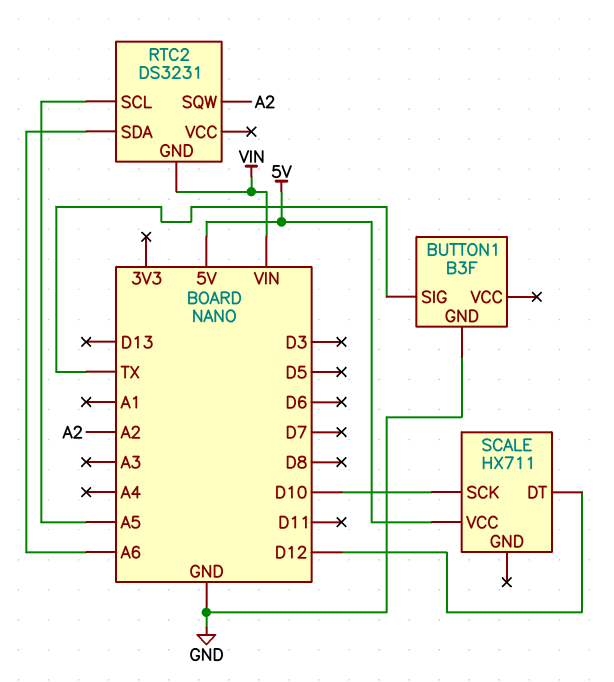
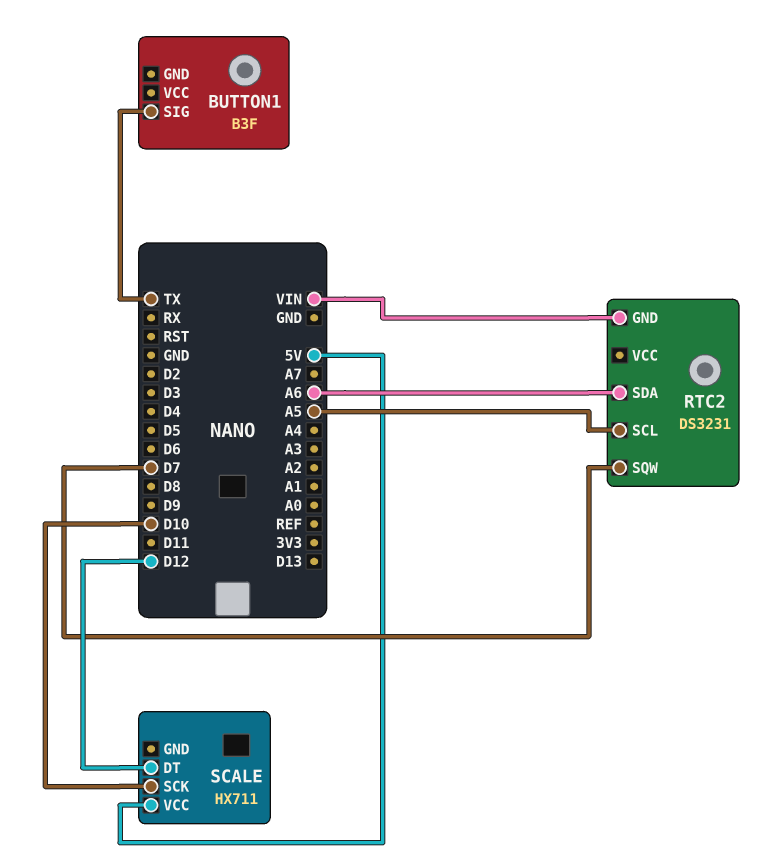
BUTTON1 pin GND: GND -> none
RTC2 pin SQW: A2 -> D7

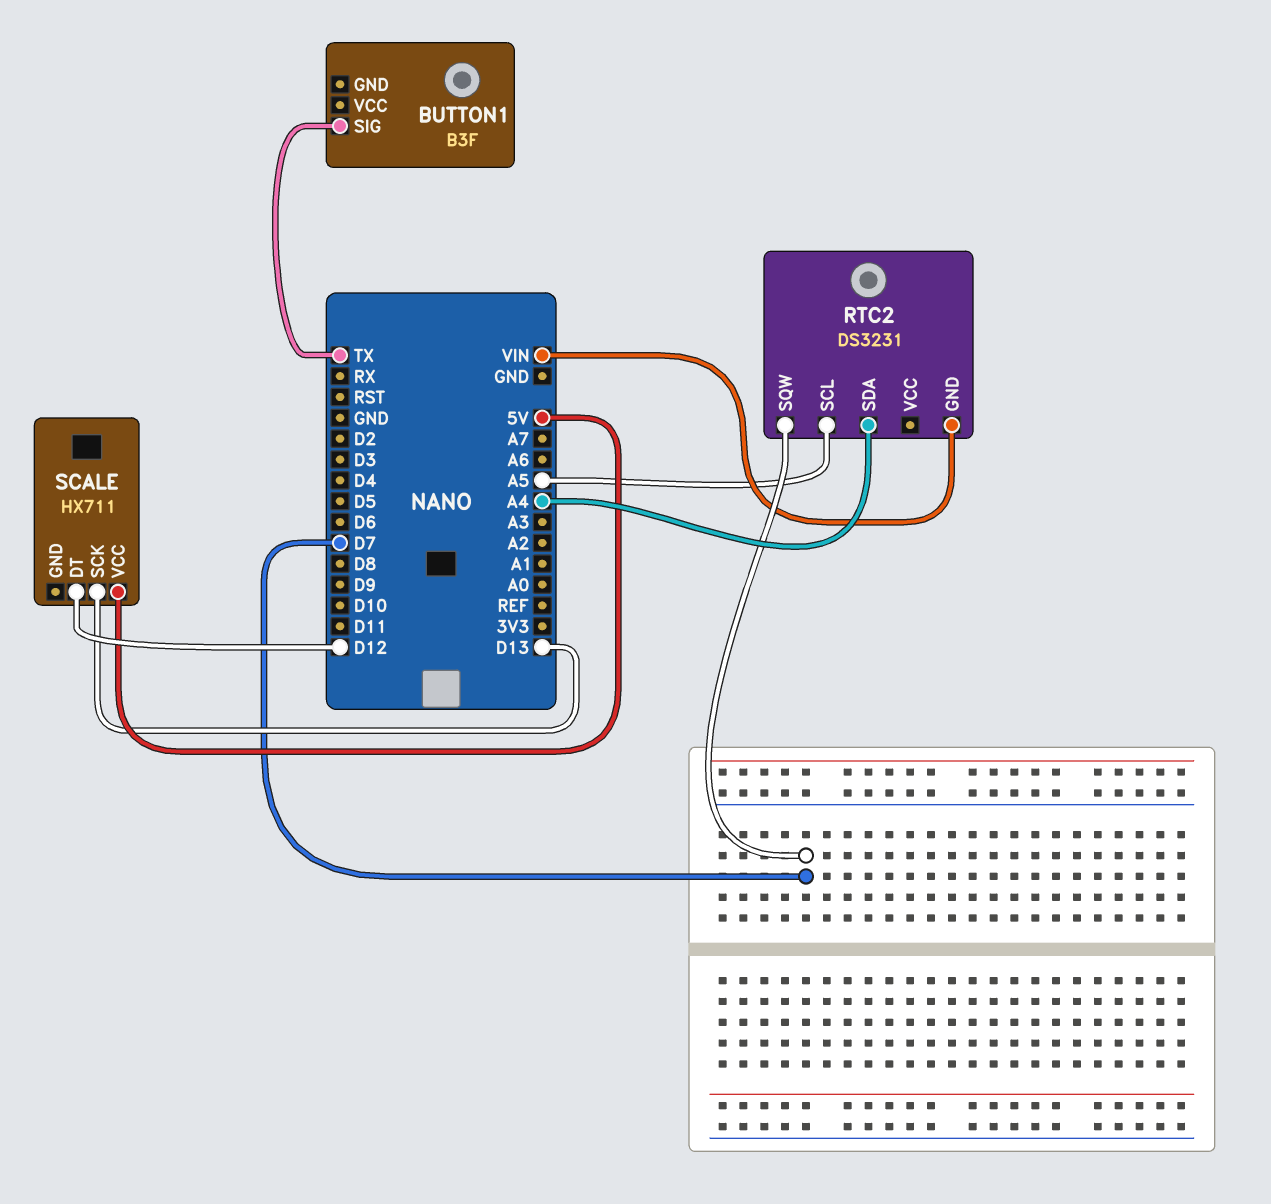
RTC2 pin SDA: A6 -> A4
SCALE pin SCK: D10 -> D13

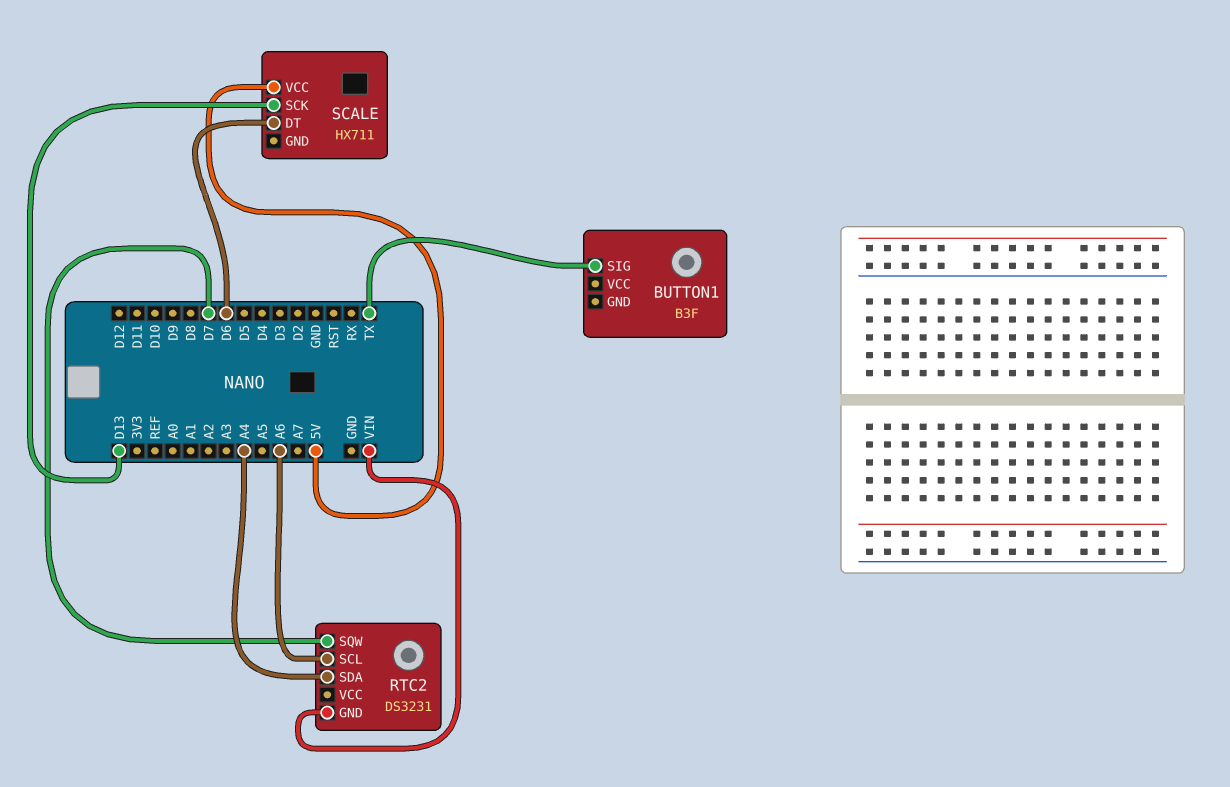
RTC2 pin SCL: A5 -> A6
SCALE pin DT: D12 -> D6

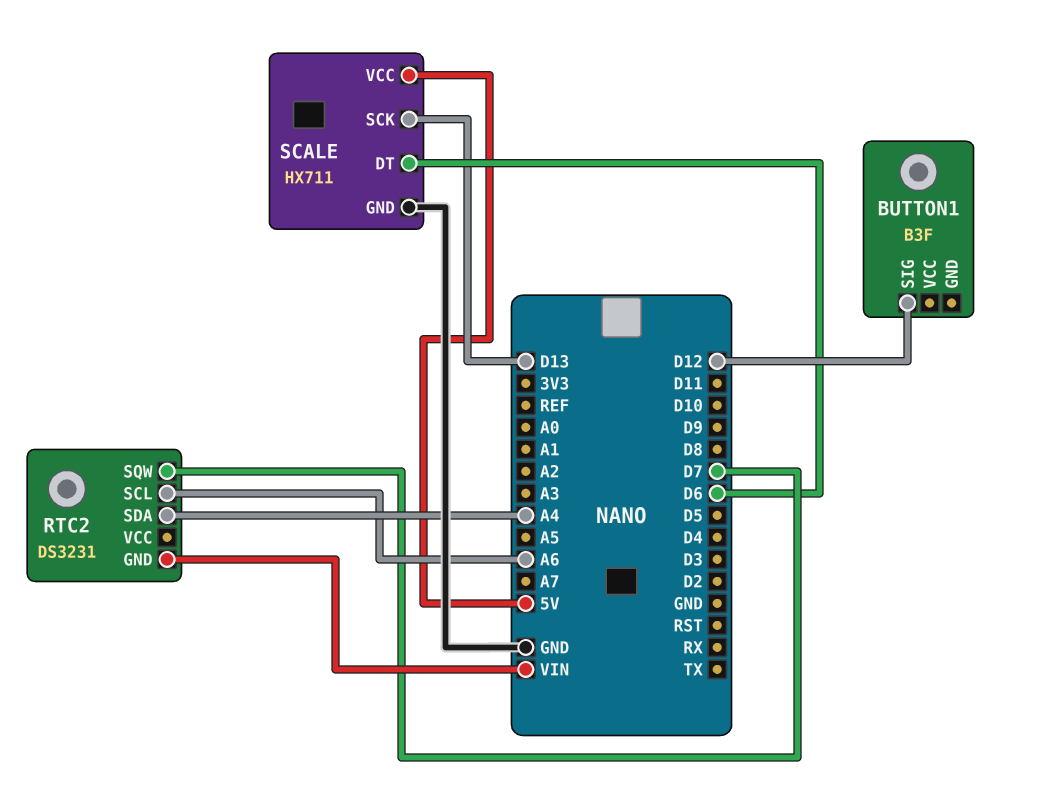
BUTTON1 pin SIG: TX -> D12
SCALE pin GND: none -> GND

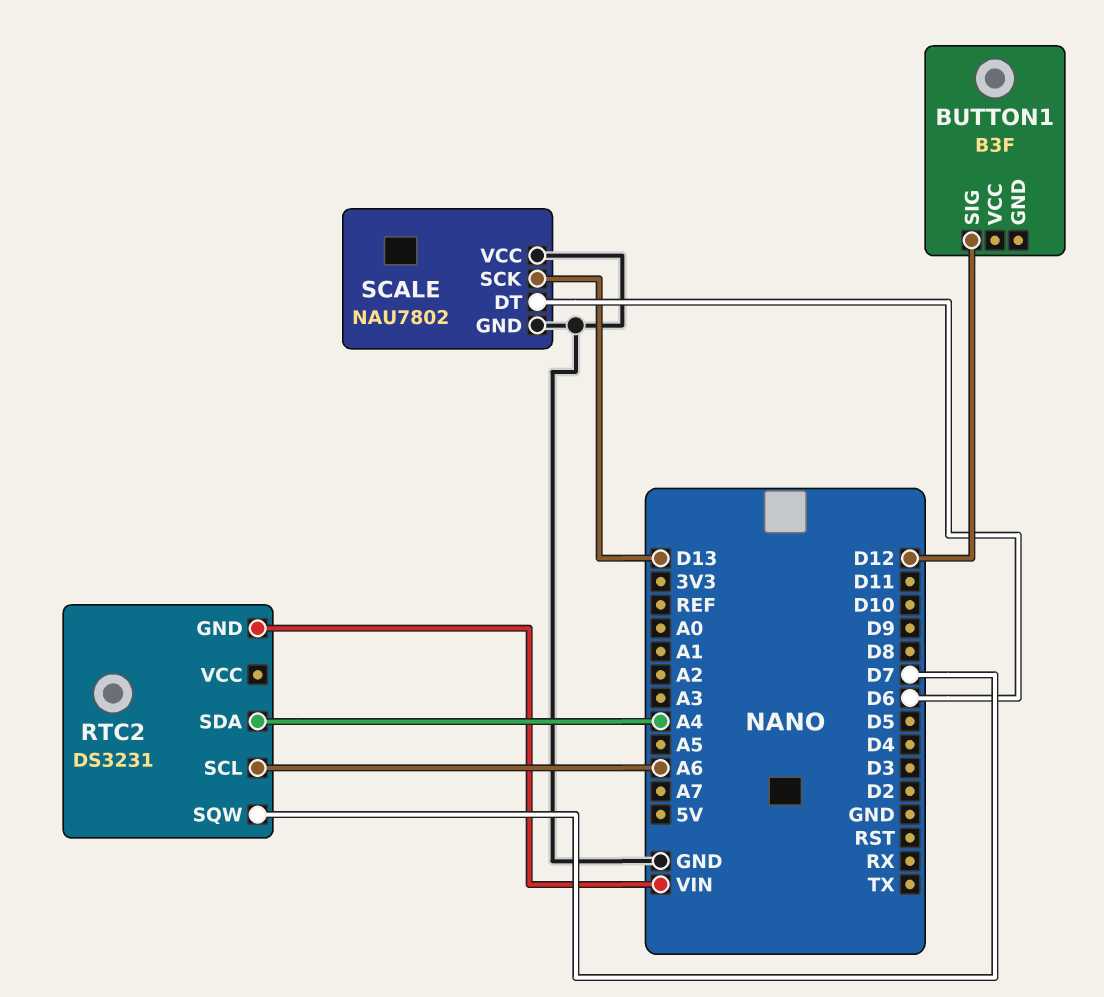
SCALE: HX711 -> NAU7802
SCALE pin VCC: 5V -> GND

